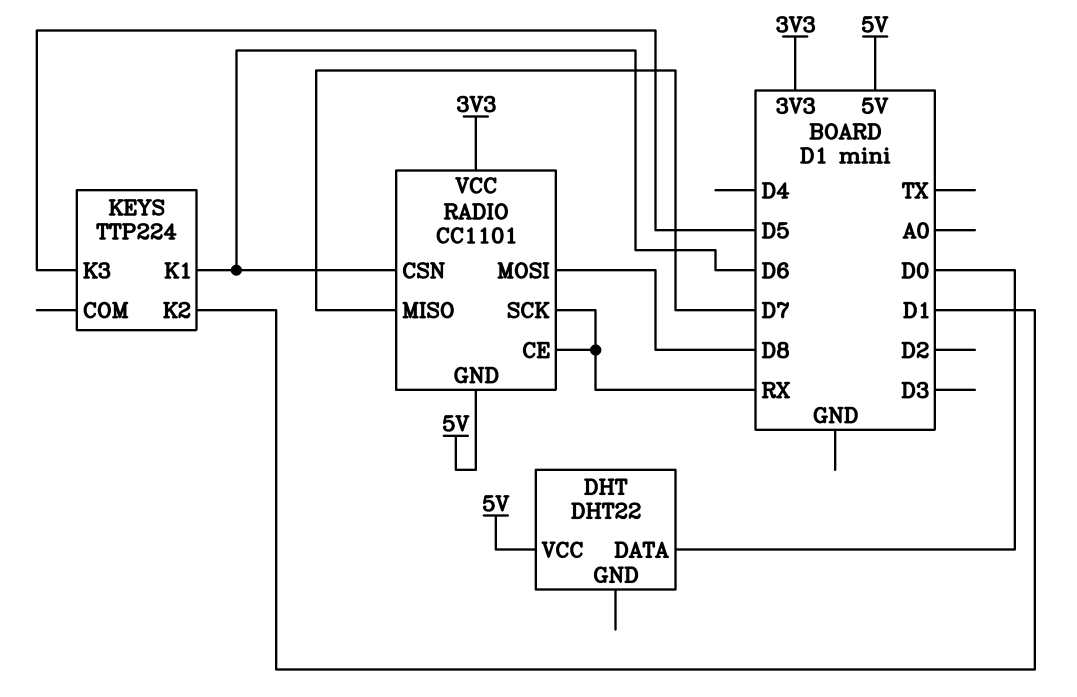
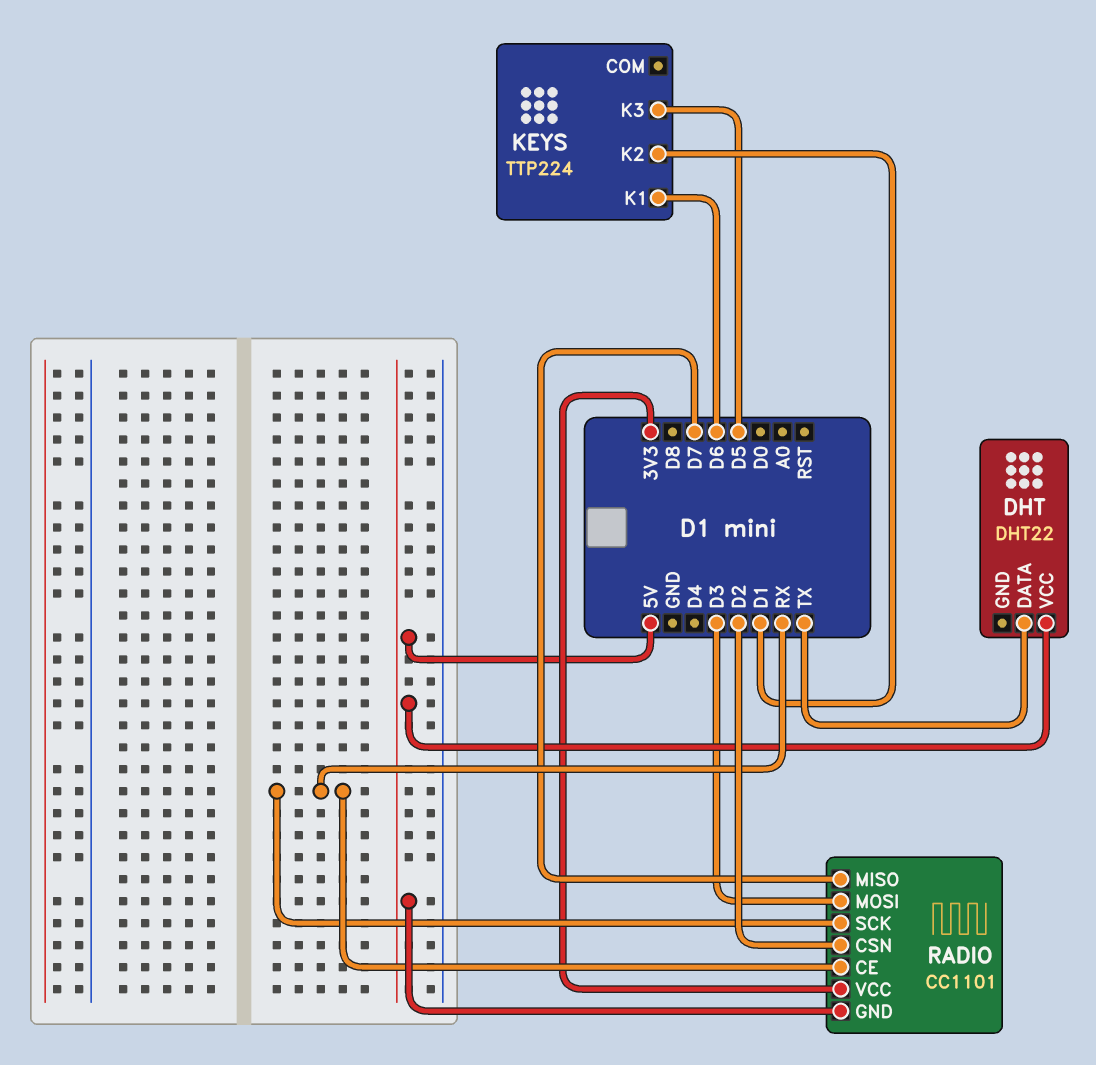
DHT pin DATA: D0 -> TX
RADIO pin CSN: D6 -> D2
RADIO pin MOSI: D8 -> D3

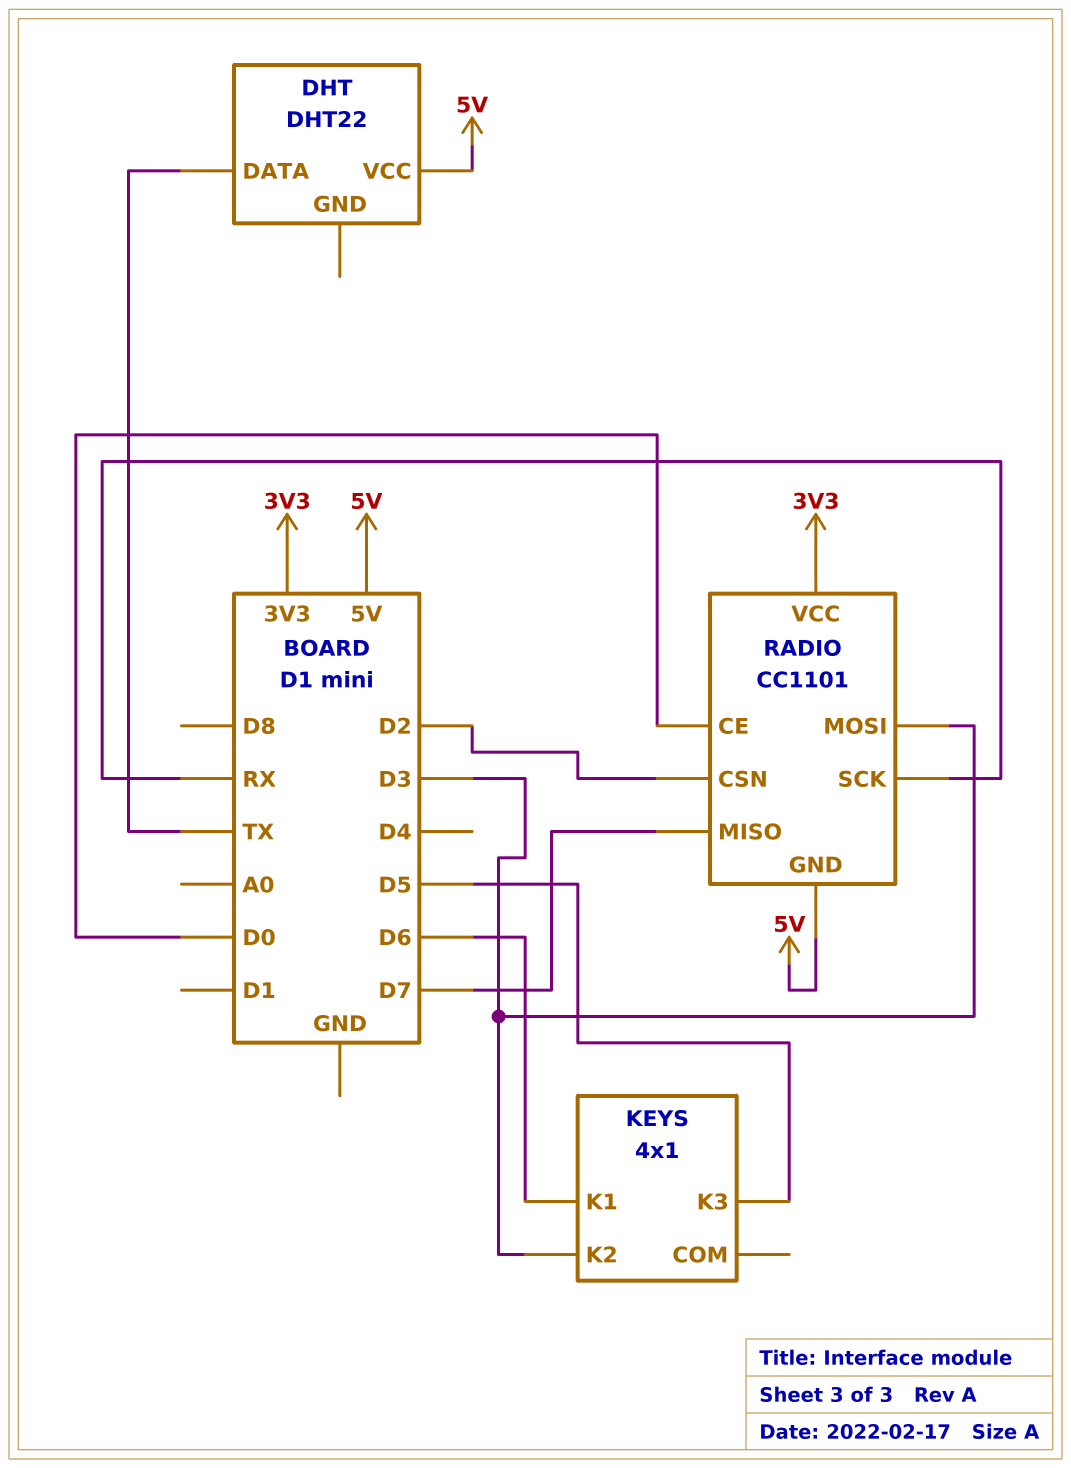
KEYS: TTP224 -> 4x1
KEYS pin K2: D1 -> D3
RADIO pin CE: RX -> D0

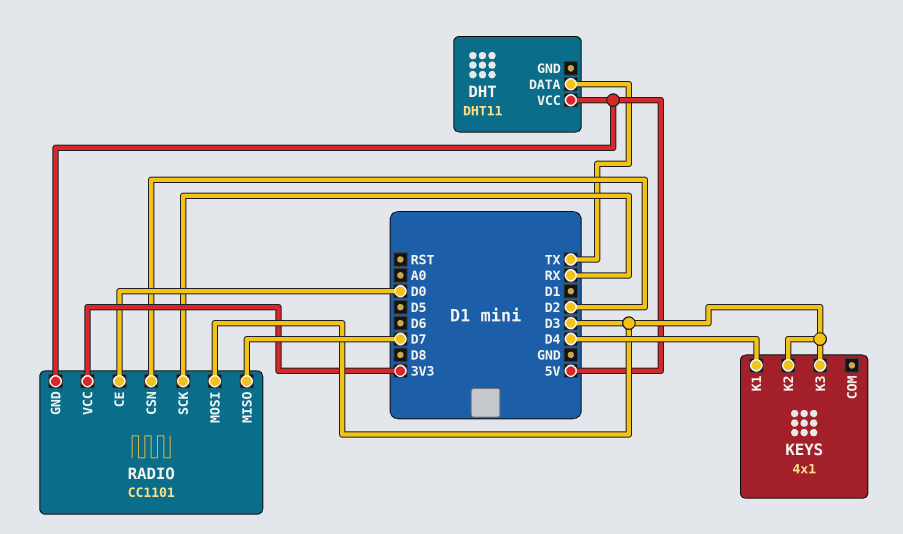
DHT: DHT22 -> DHT11
KEYS pin K1: D6 -> D4
KEYS pin K3: D5 -> D3

